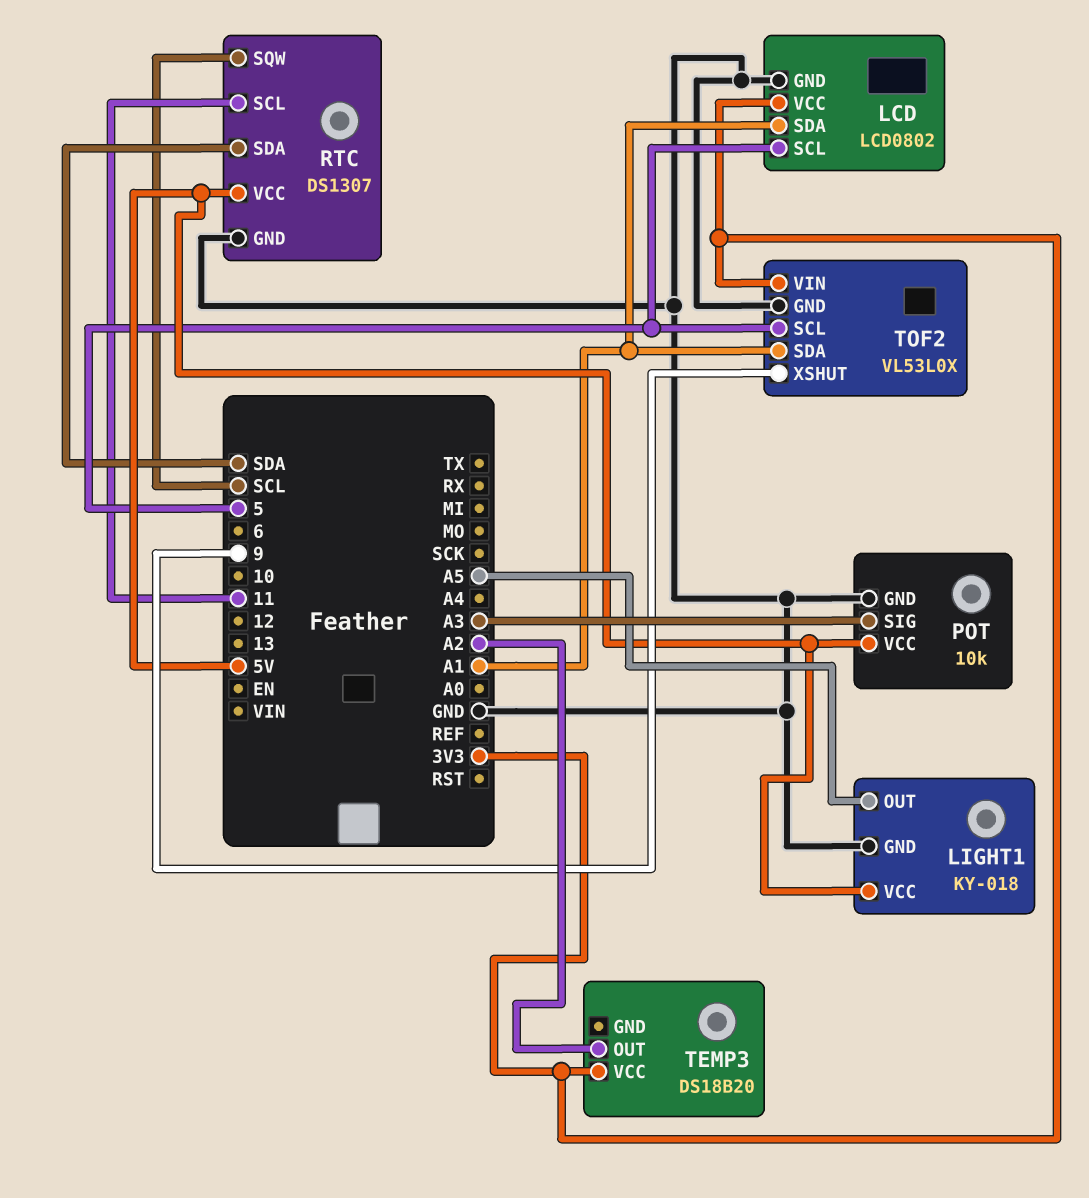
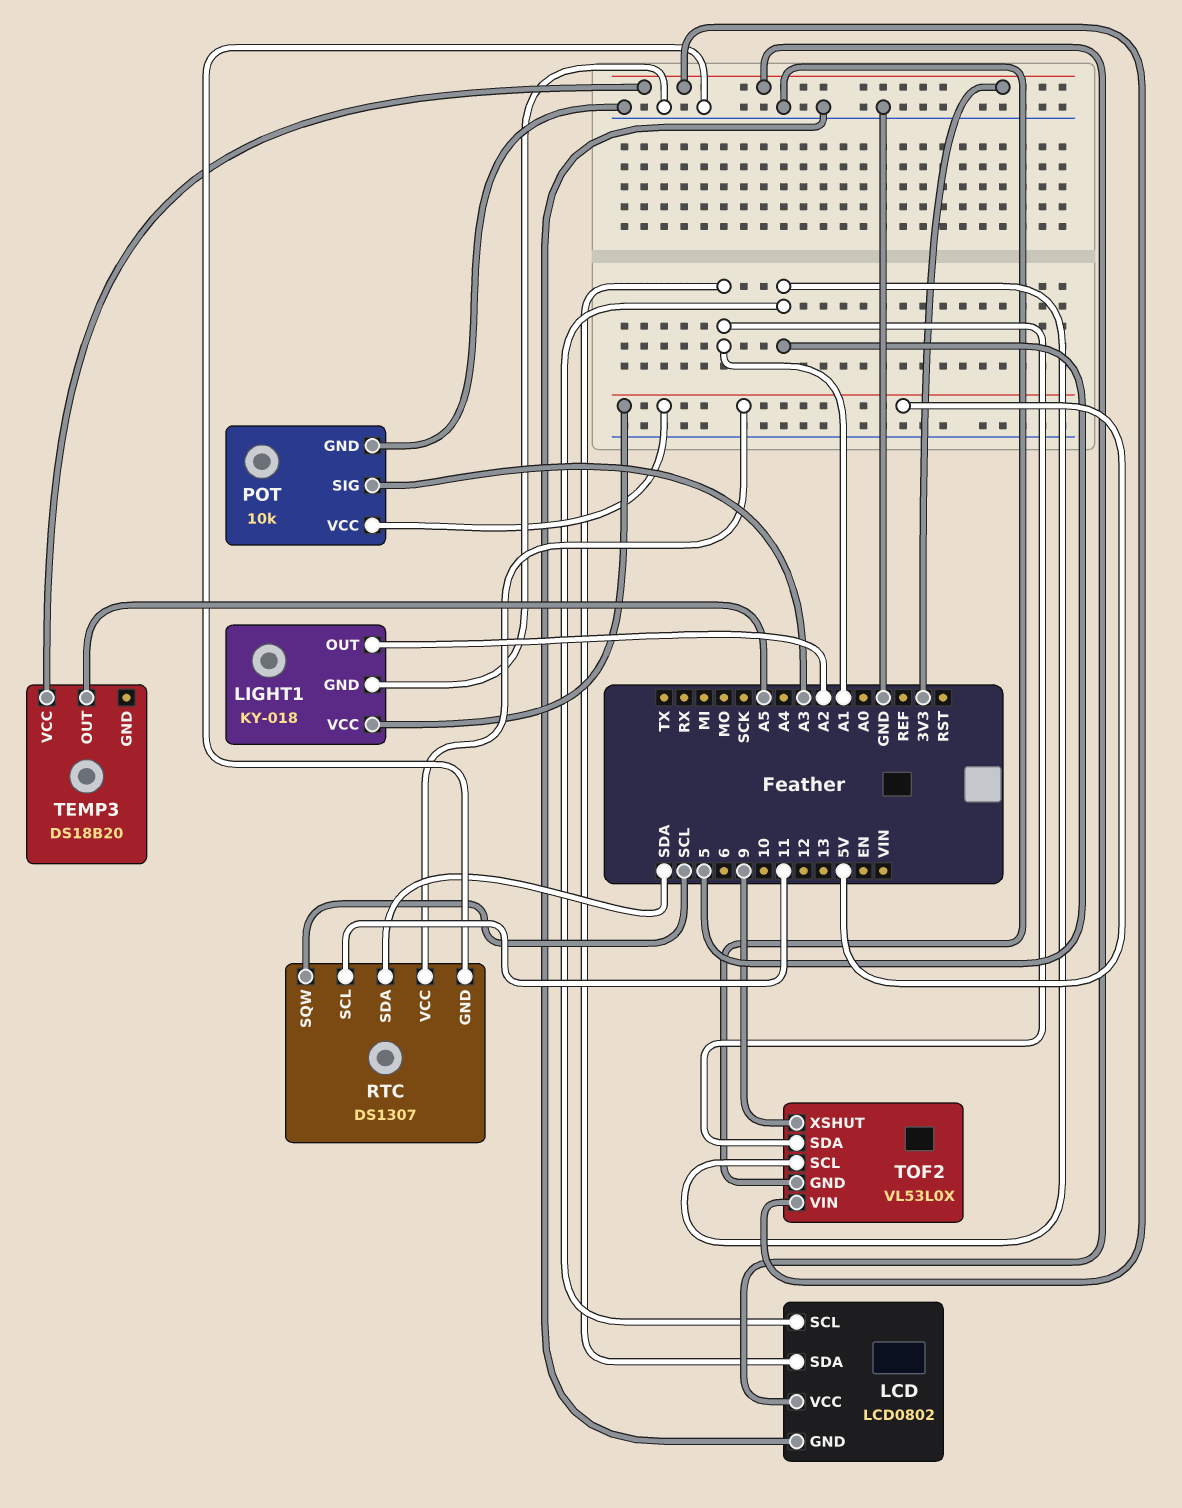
LIGHT1 pin OUT: A5 -> A2
TEMP3 pin OUT: A2 -> A5

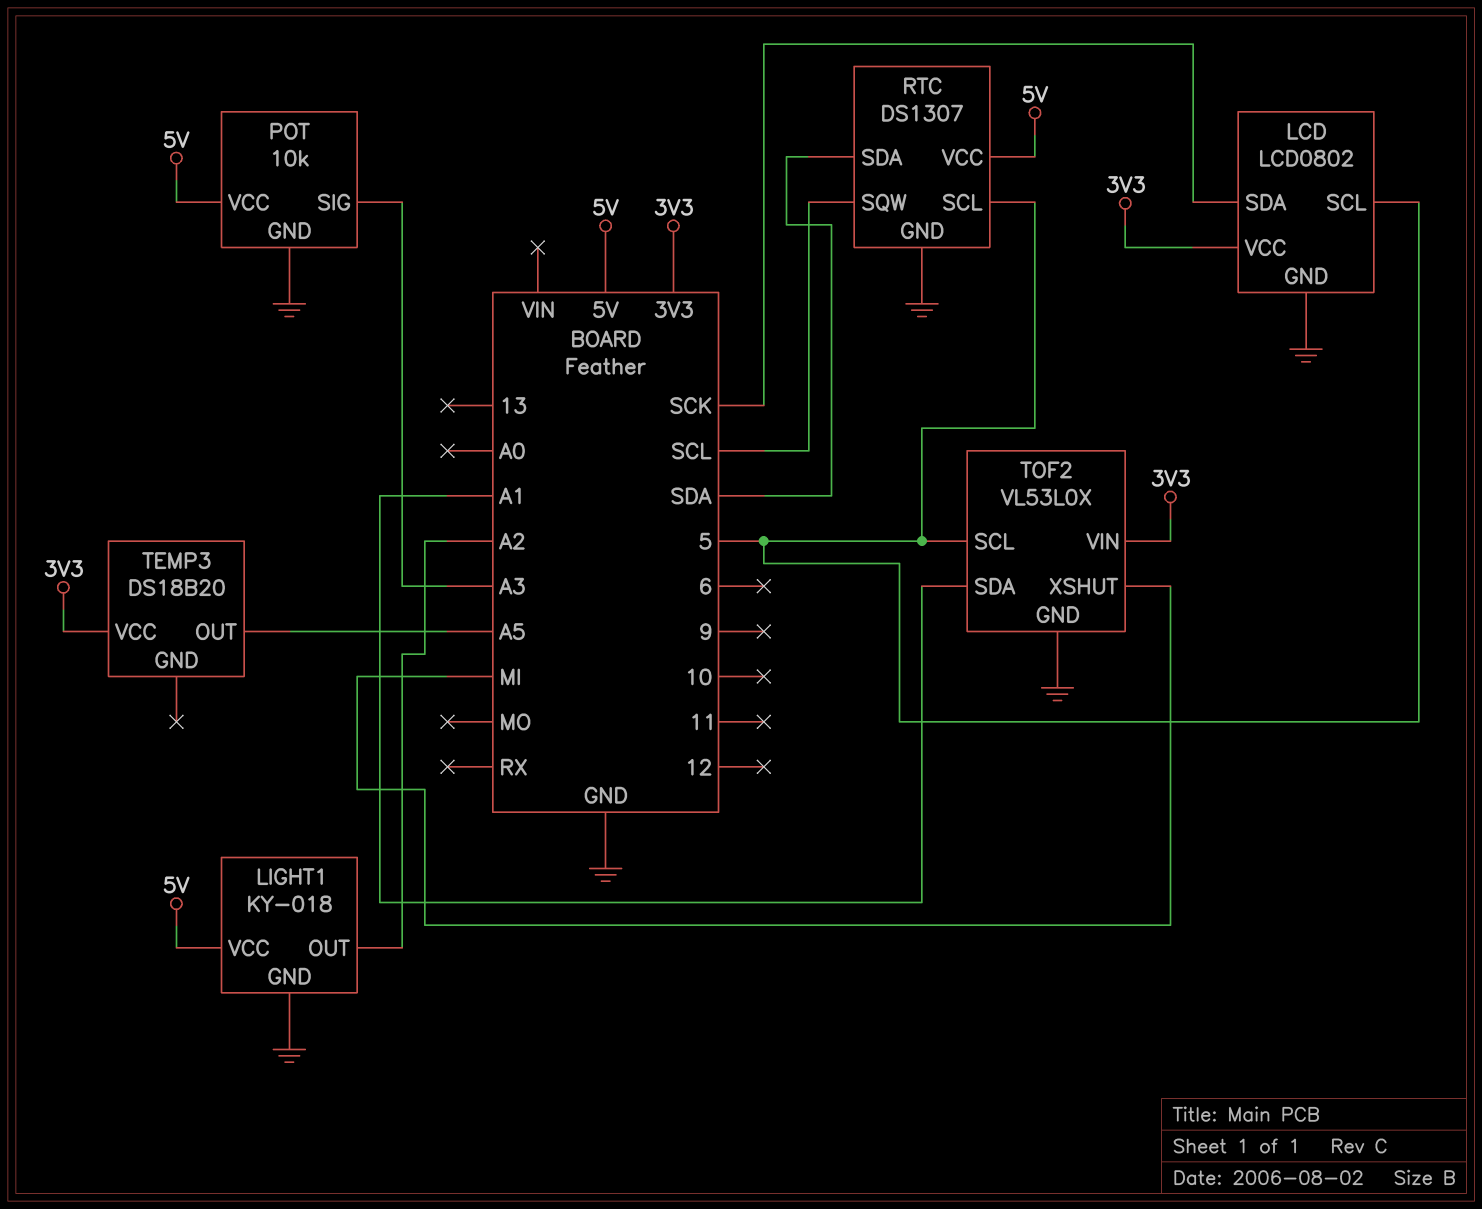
LCD pin SDA: A1 -> SCK
RTC pin SCL: 11 -> 5
TOF2 pin XSHUT: 9 -> MI

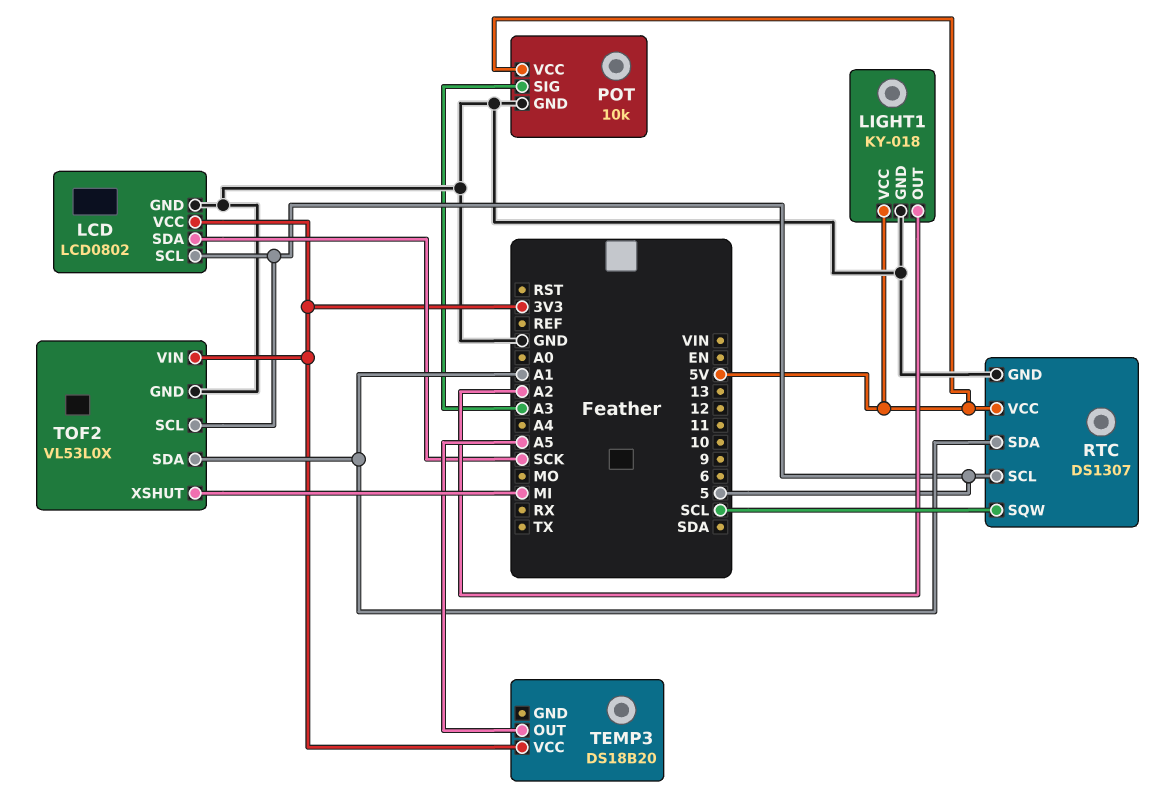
RTC pin SDA: SDA -> A1

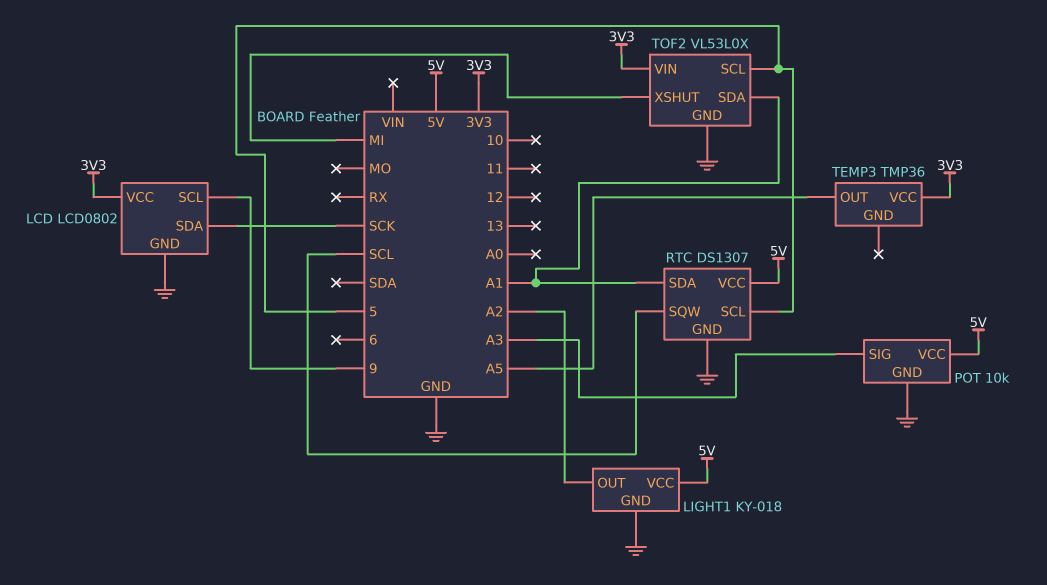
LCD pin SCL: 5 -> 9
TEMP3: DS18B20 -> TMP36

